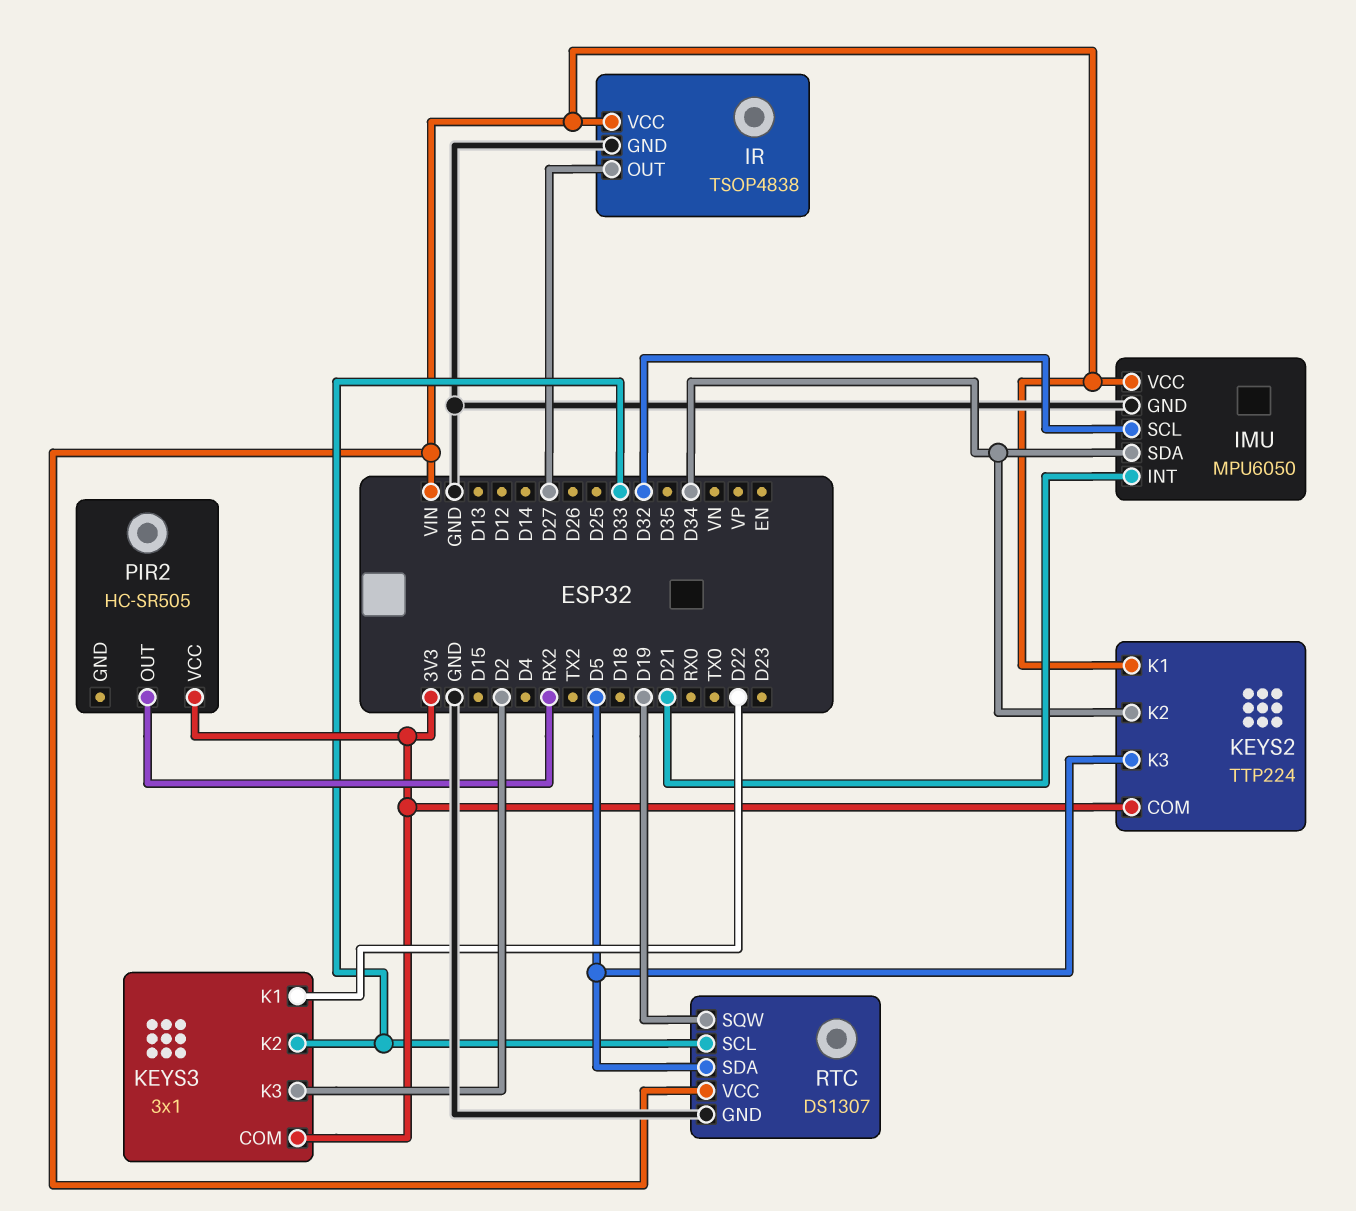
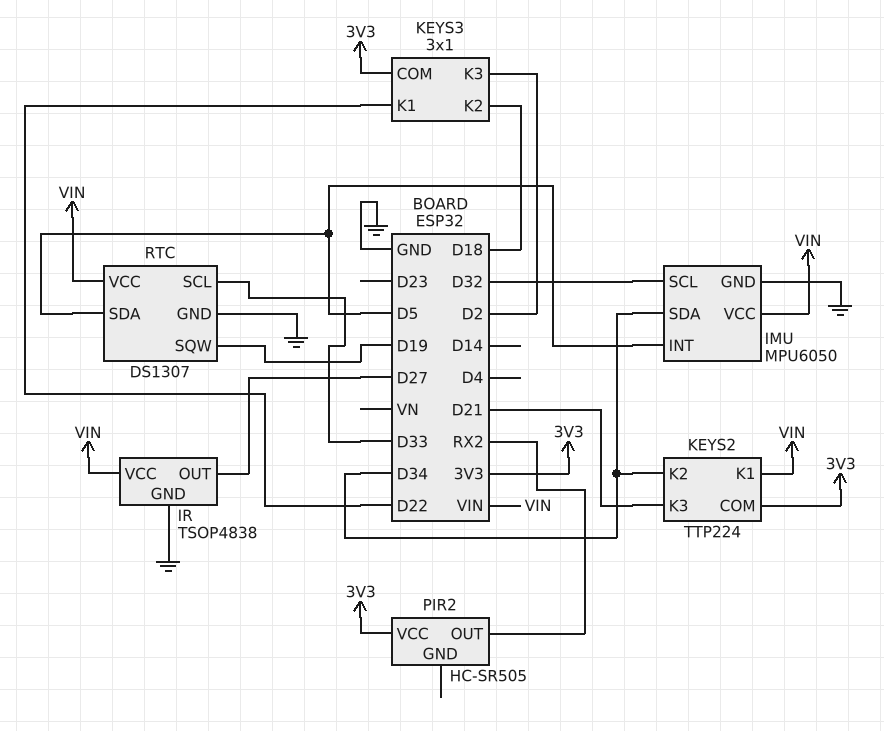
IMU pin INT: D21 -> D5
KEYS2 pin K3: D5 -> D21
KEYS3 pin K2: D33 -> D18

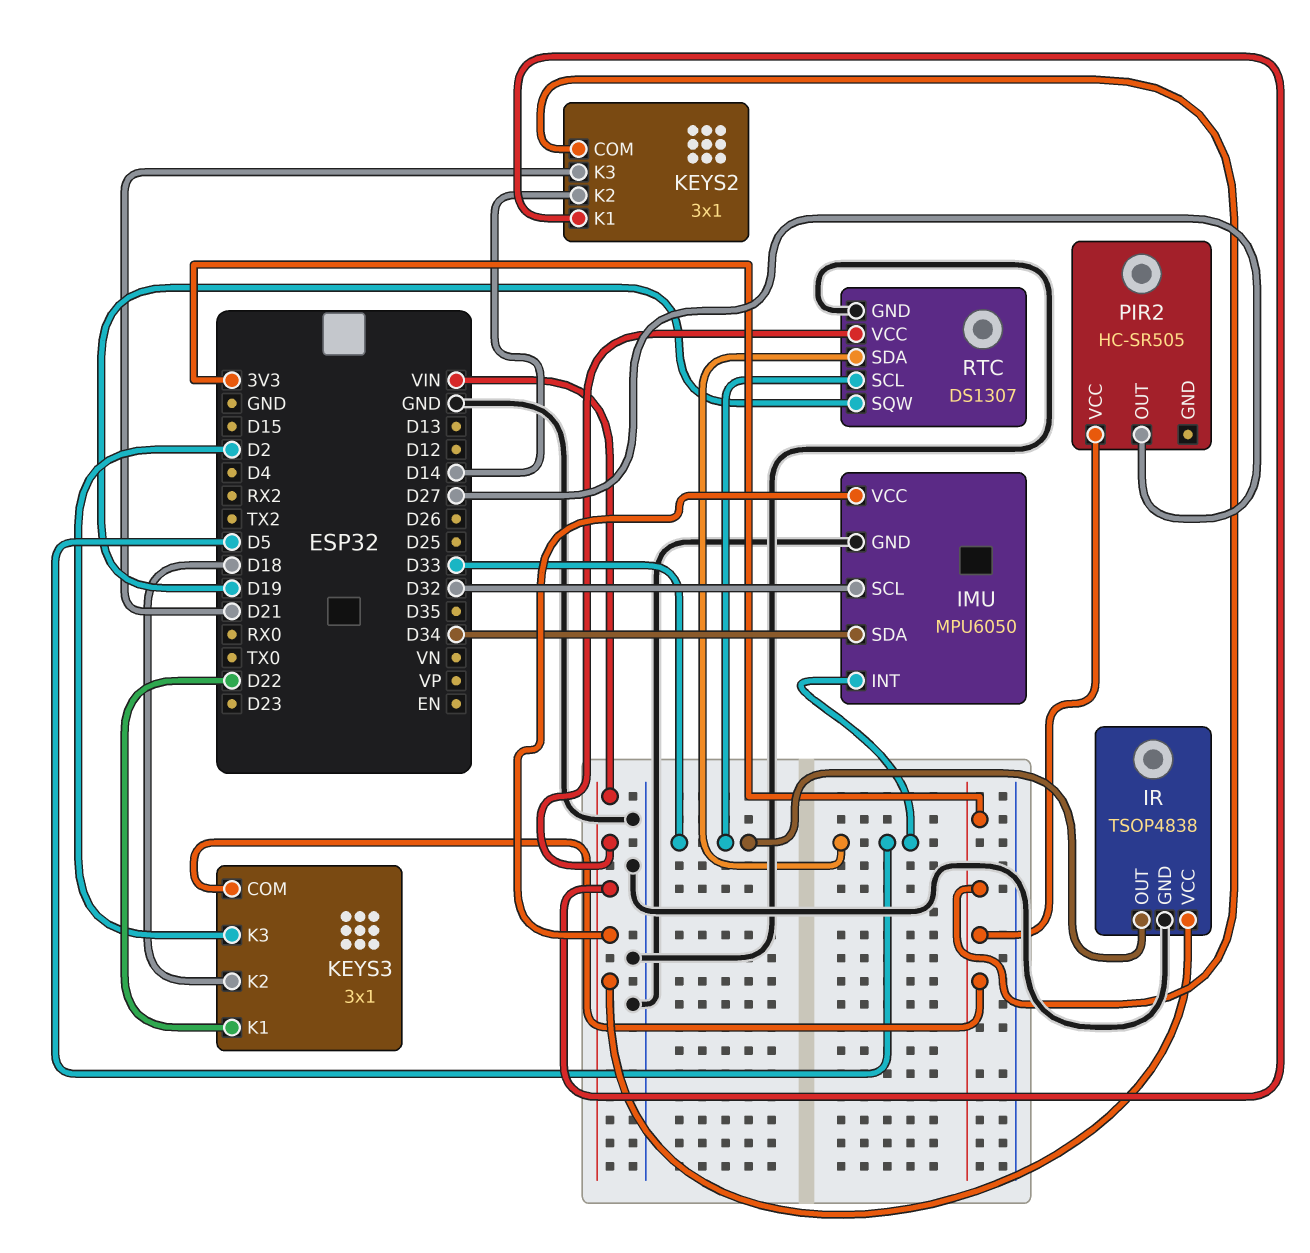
IR pin OUT: D27 -> D33
KEYS2: TTP224 -> 3x1
KEYS2 pin K2: D34 -> D14
PIR2 pin OUT: RX2 -> D27

